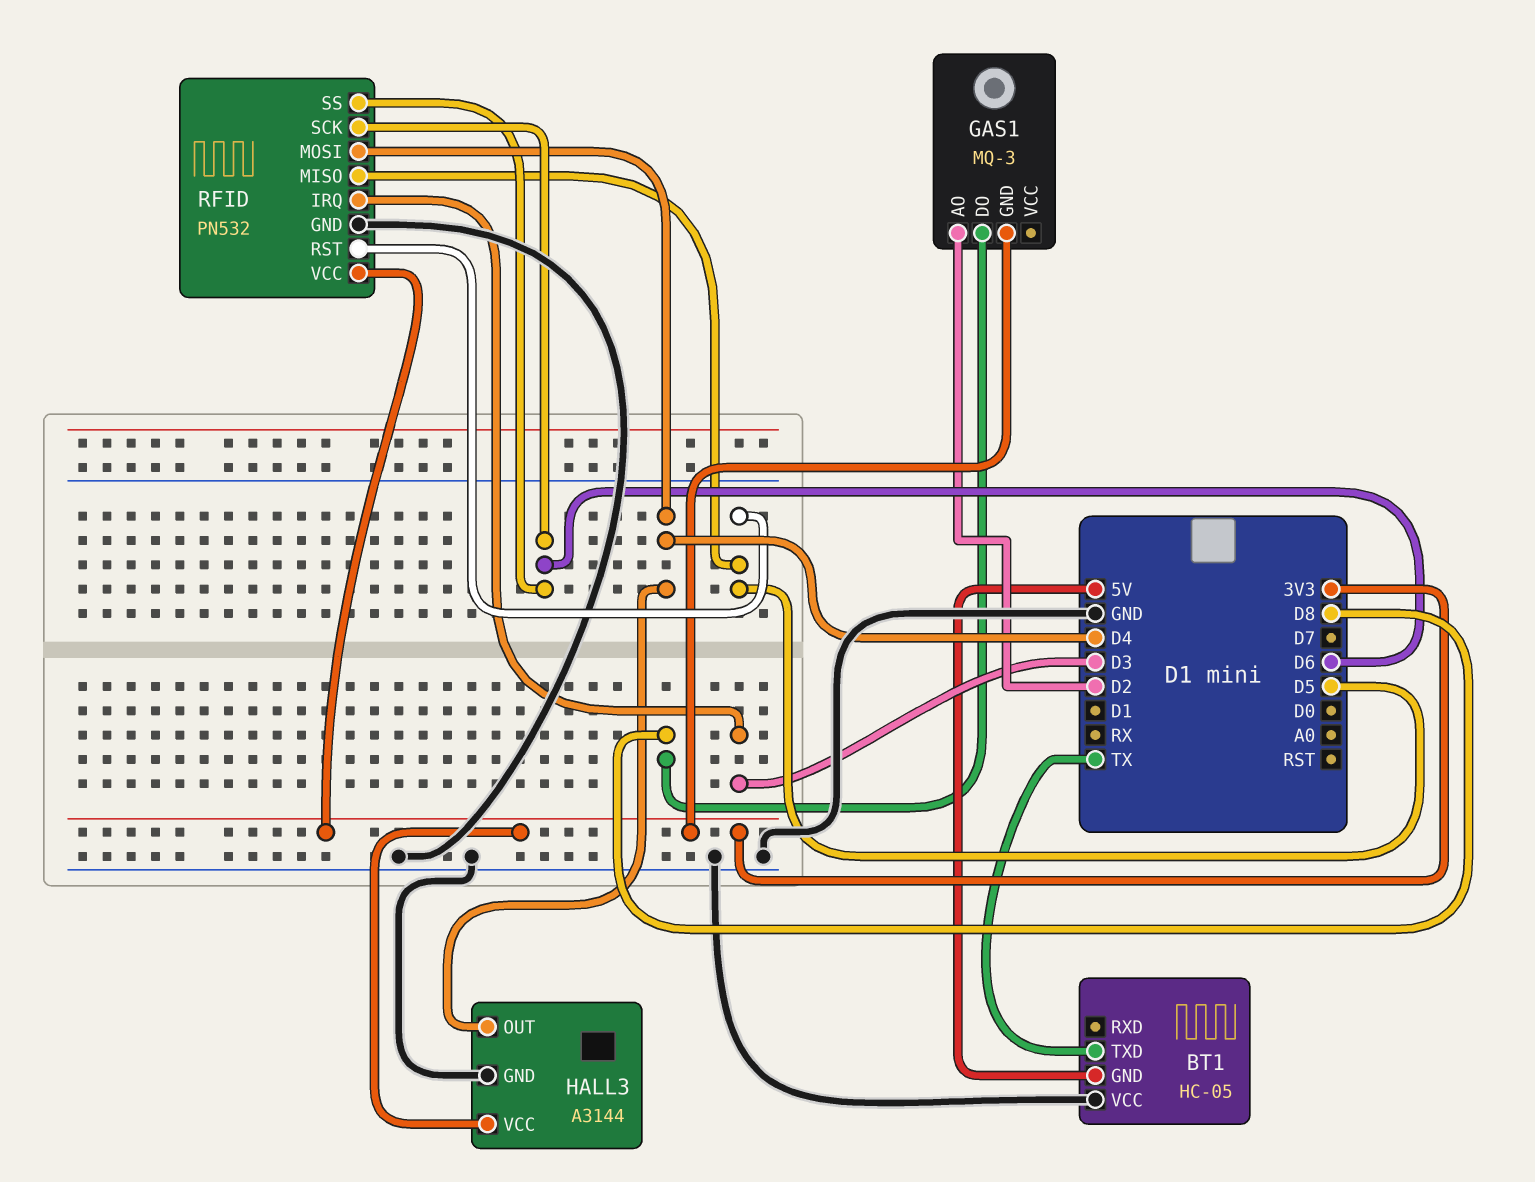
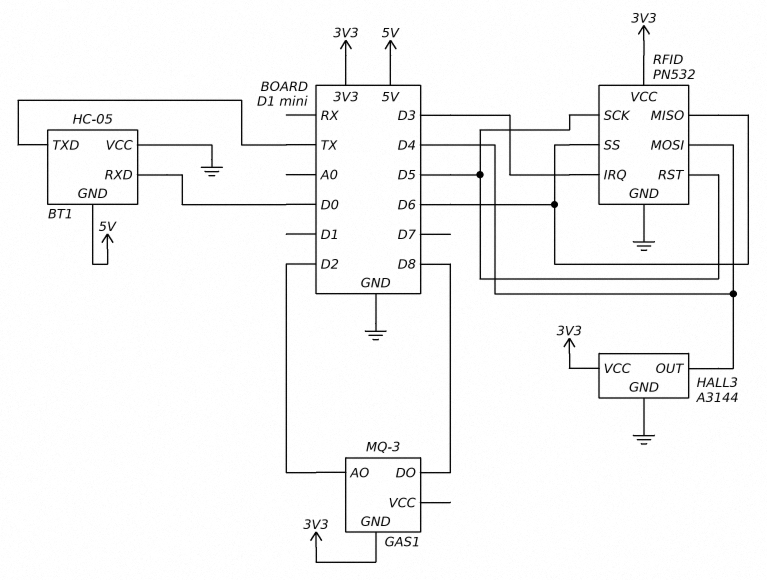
BT1 pin RXD: none -> D0
RFID pin MISO: D5 -> D6
RFID pin SCK: D6 -> D5

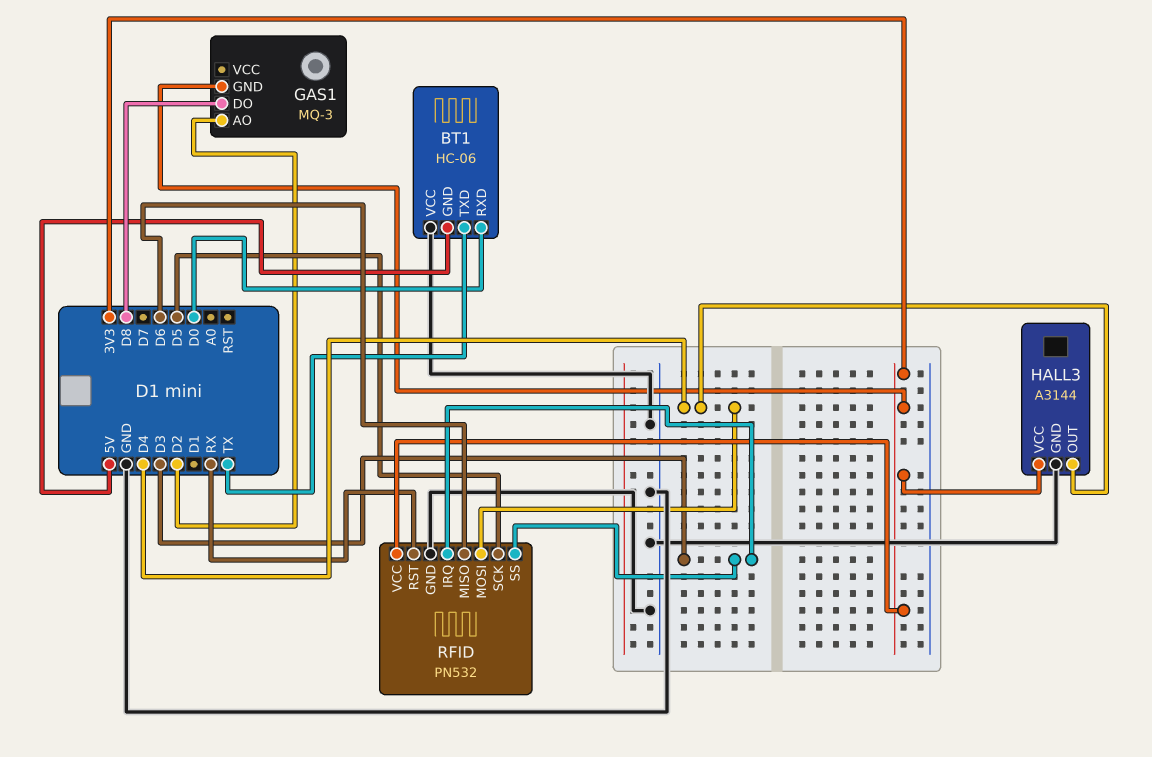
BT1: HC-05 -> HC-06
RFID pin RST: D5 -> RX
RFID pin SS: D6 -> D3

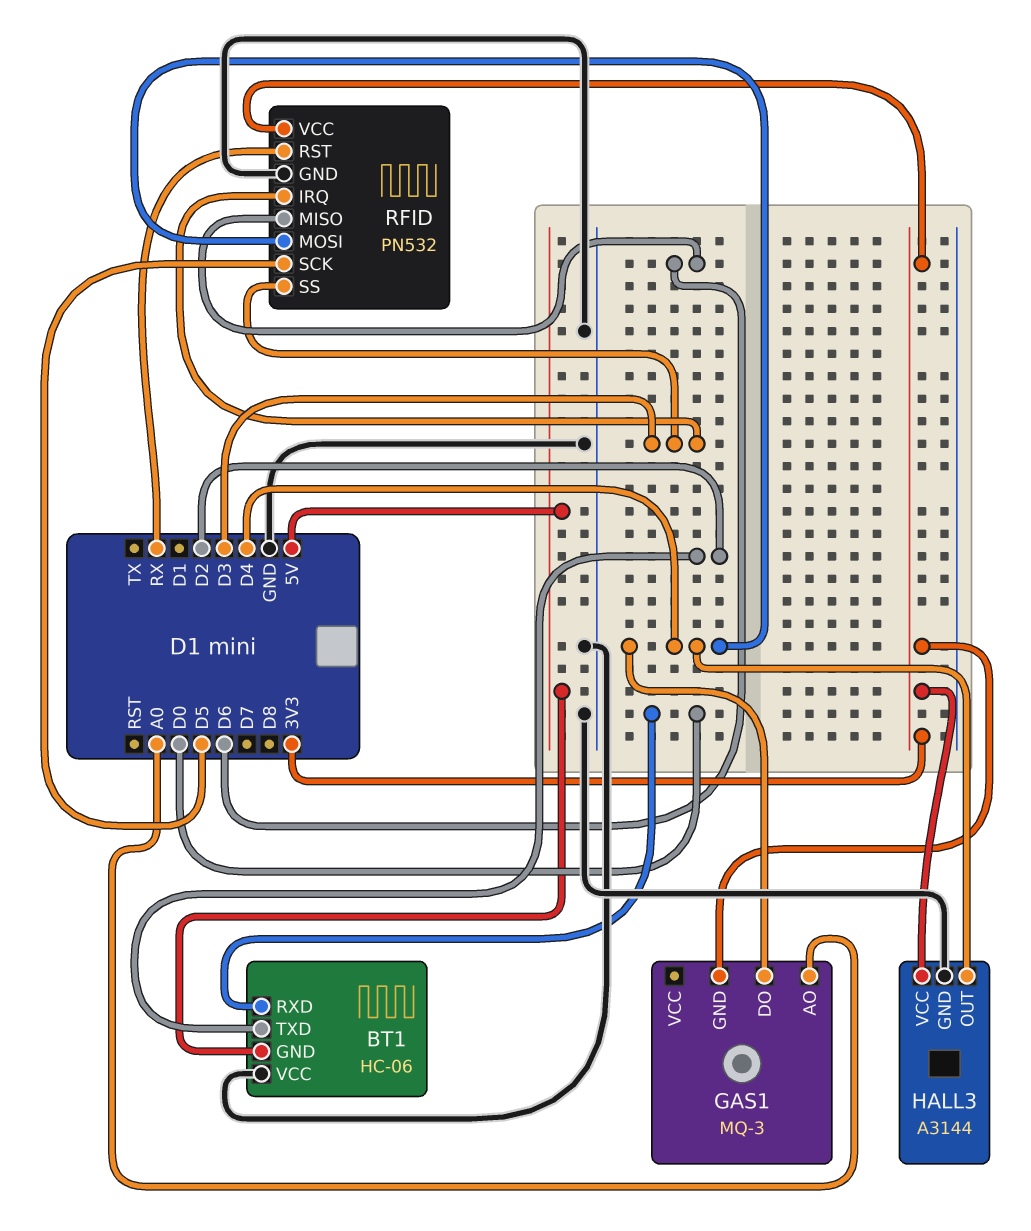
BT1 pin TXD: TX -> D2
GAS1 pin AO: D2 -> A0
GAS1 pin DO: D8 -> D4

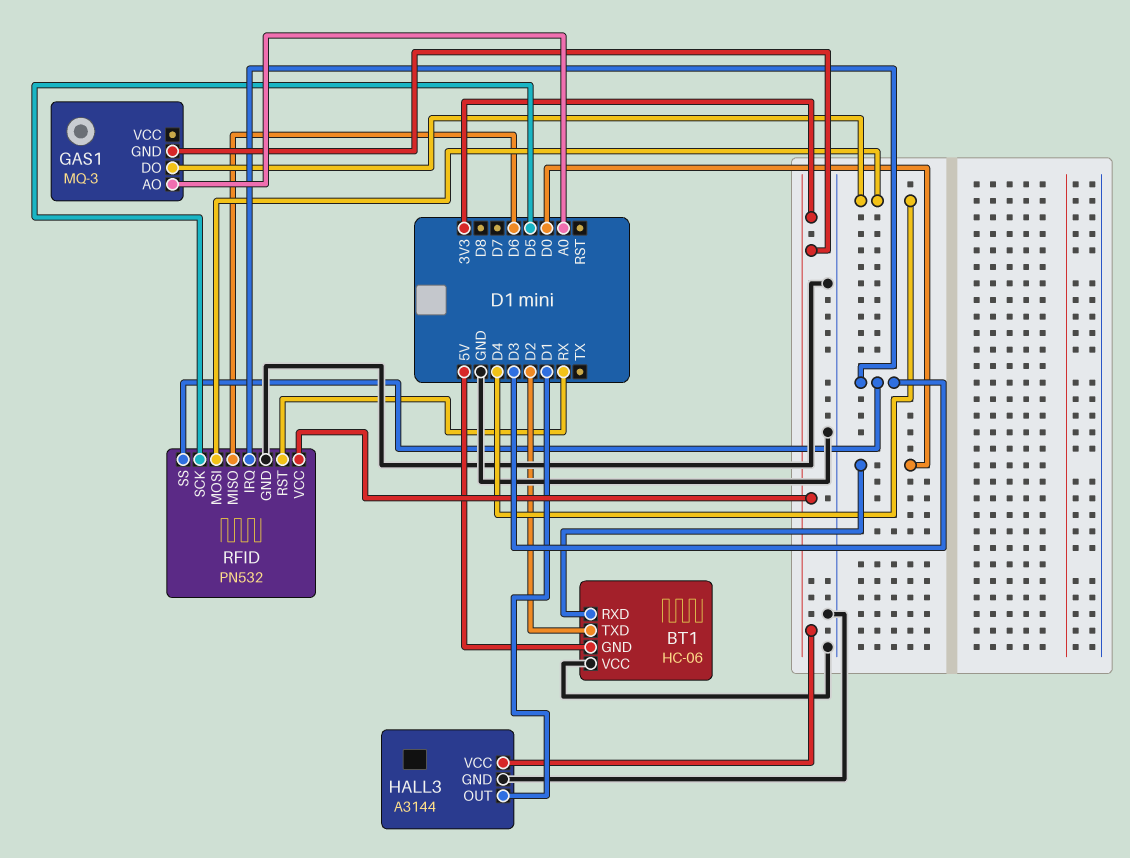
HALL3 pin OUT: D4 -> D1

